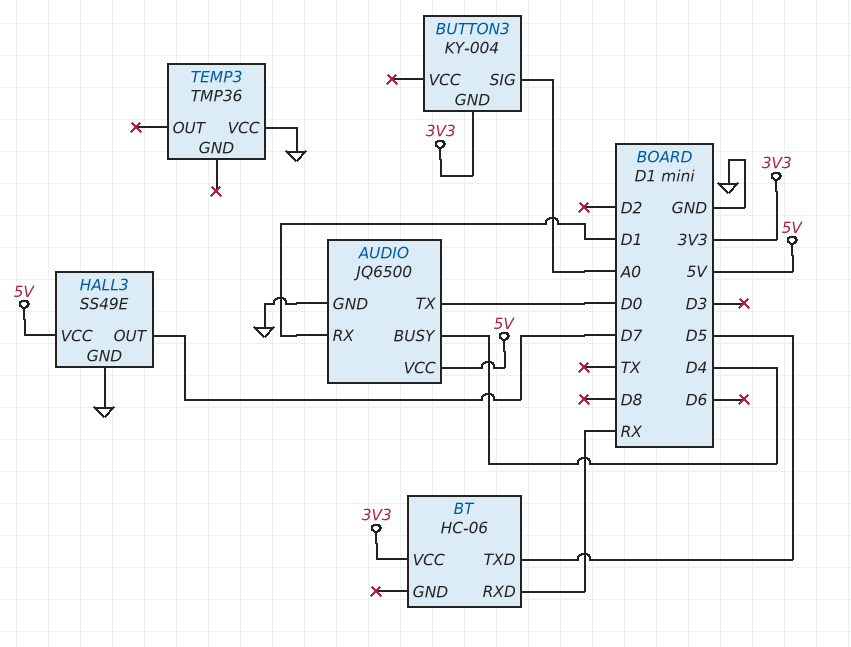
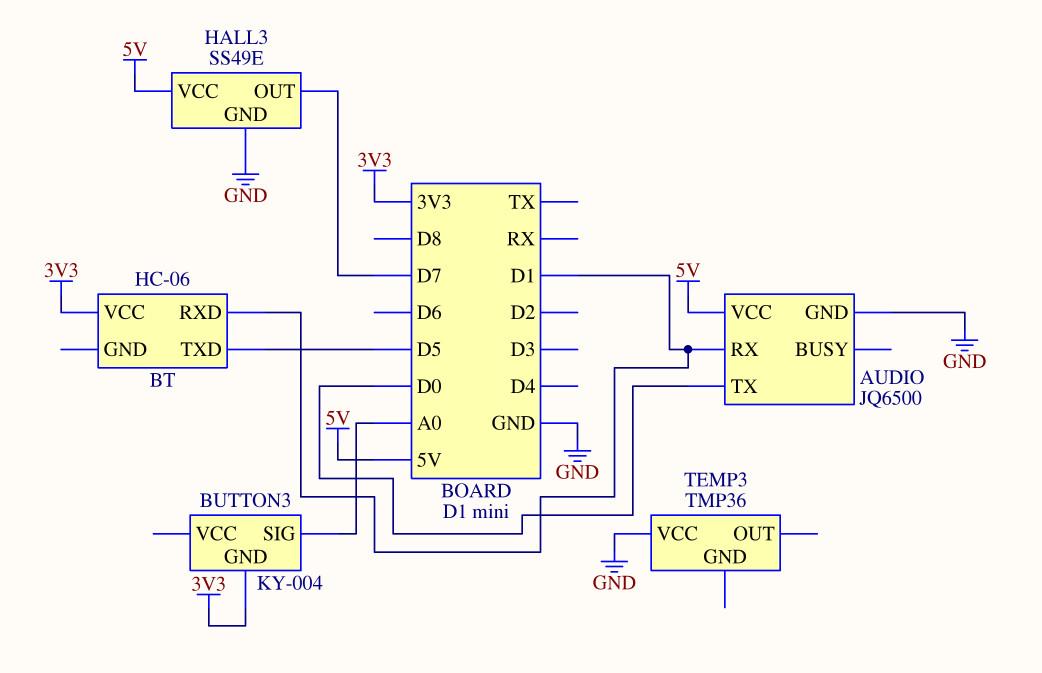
AUDIO pin BUSY: D4 -> none
BT pin RXD: RX -> D1

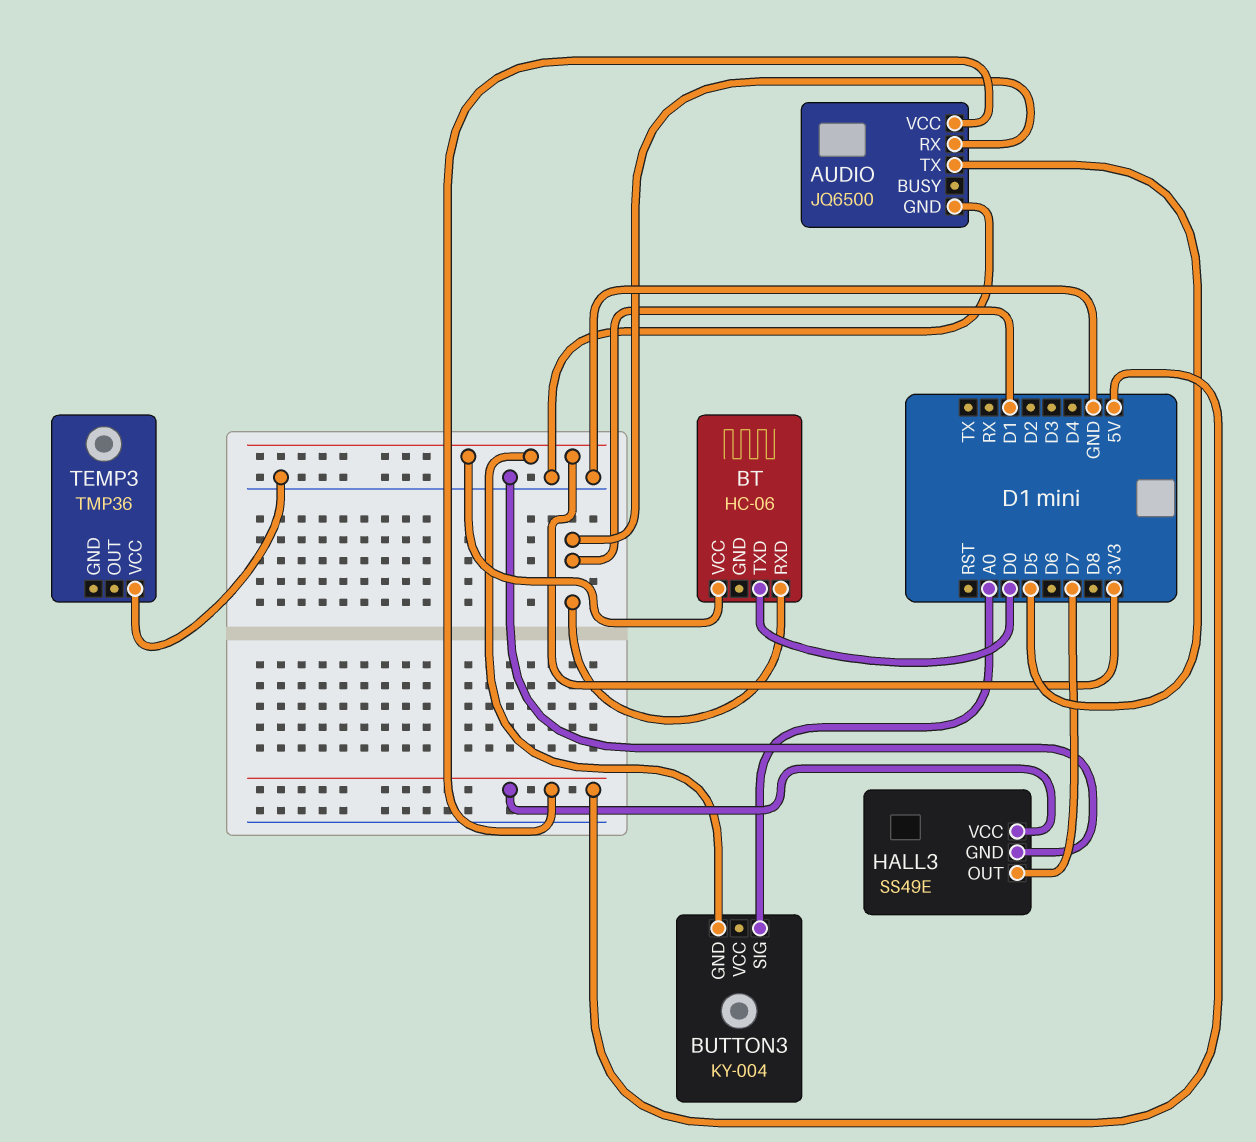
AUDIO pin TX: D0 -> D5
BT pin TXD: D5 -> D0

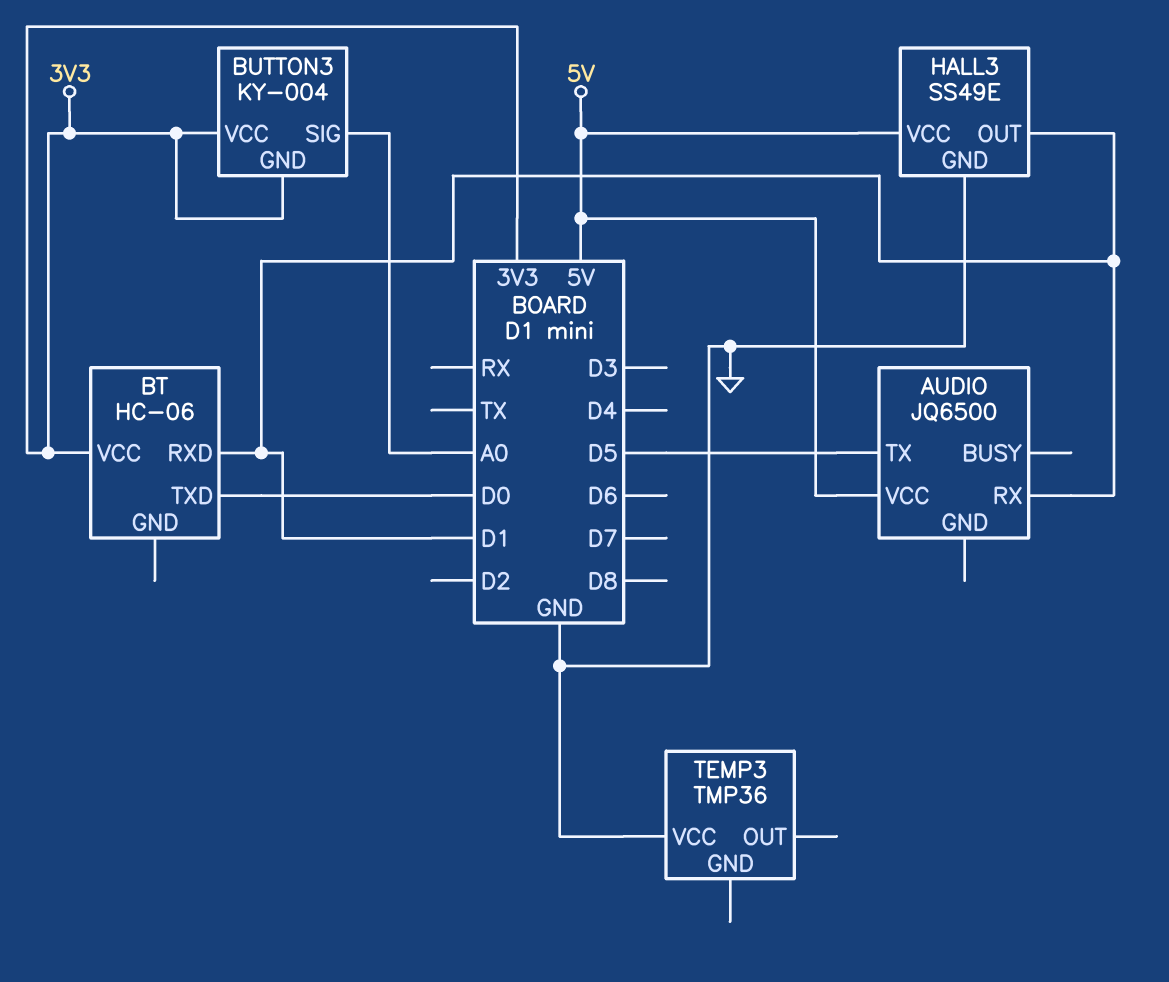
AUDIO pin GND: GND -> none
BUTTON3 pin VCC: none -> 3V3
HALL3 pin OUT: D7 -> D1

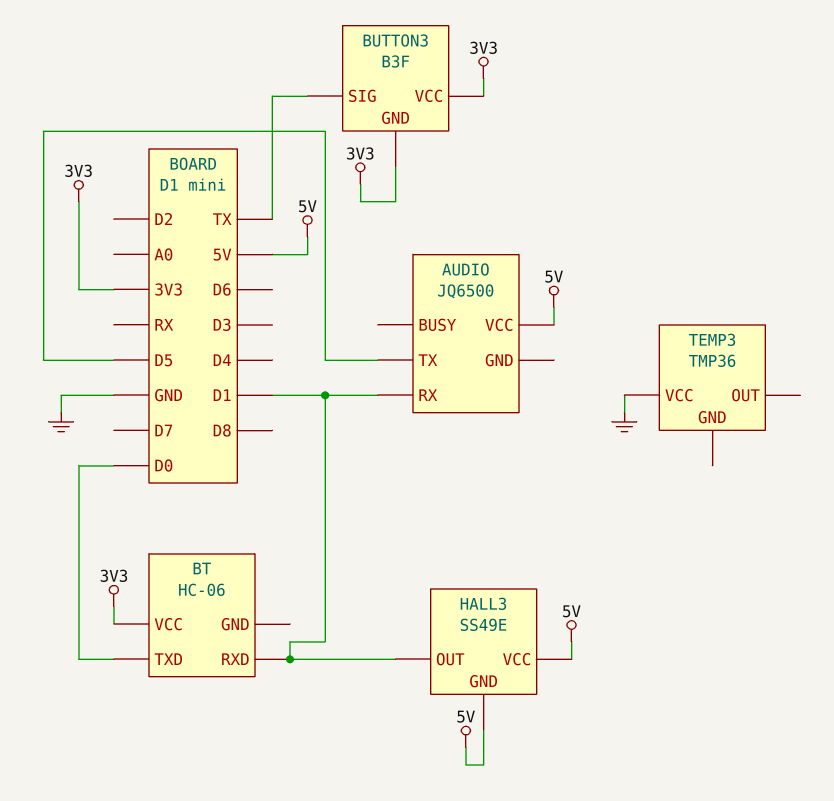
BUTTON3: KY-004 -> B3F
BUTTON3 pin SIG: A0 -> TX
HALL3 pin GND: GND -> 5V

